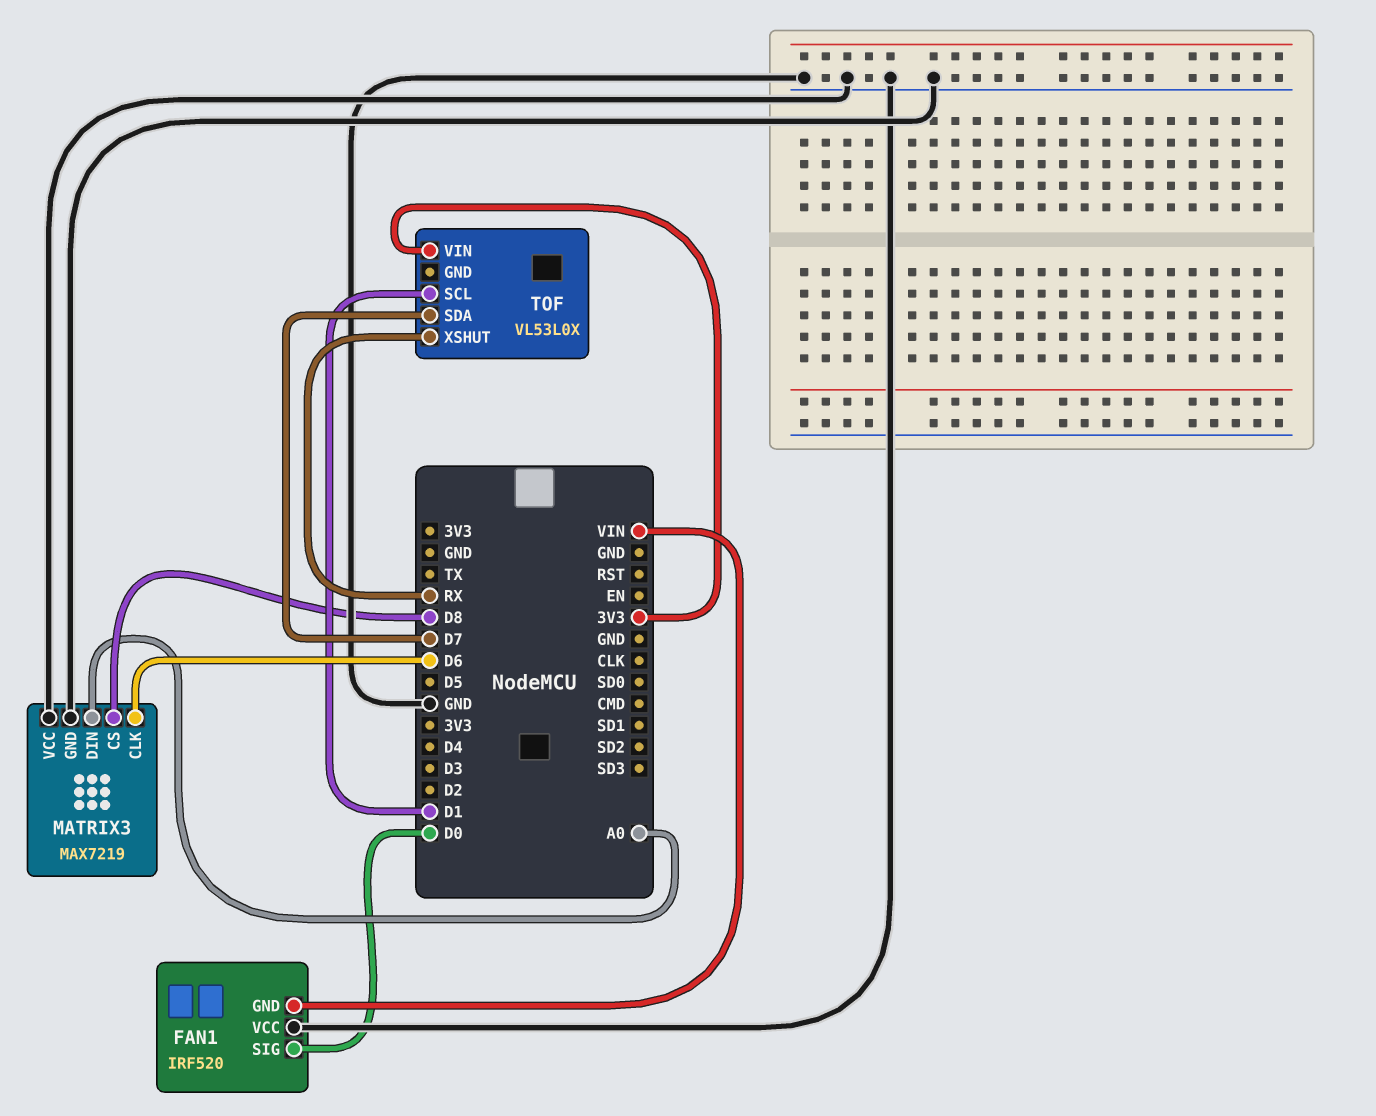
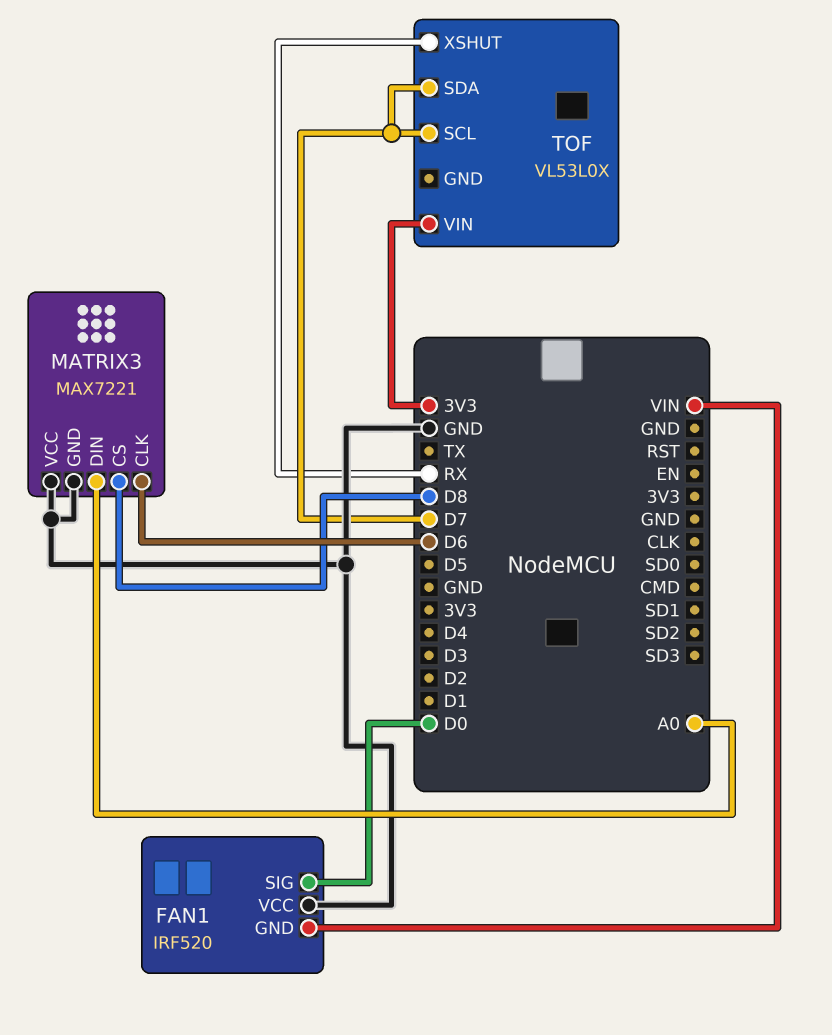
MATRIX3: MAX7219 -> MAX7221
TOF pin SCL: D1 -> D7

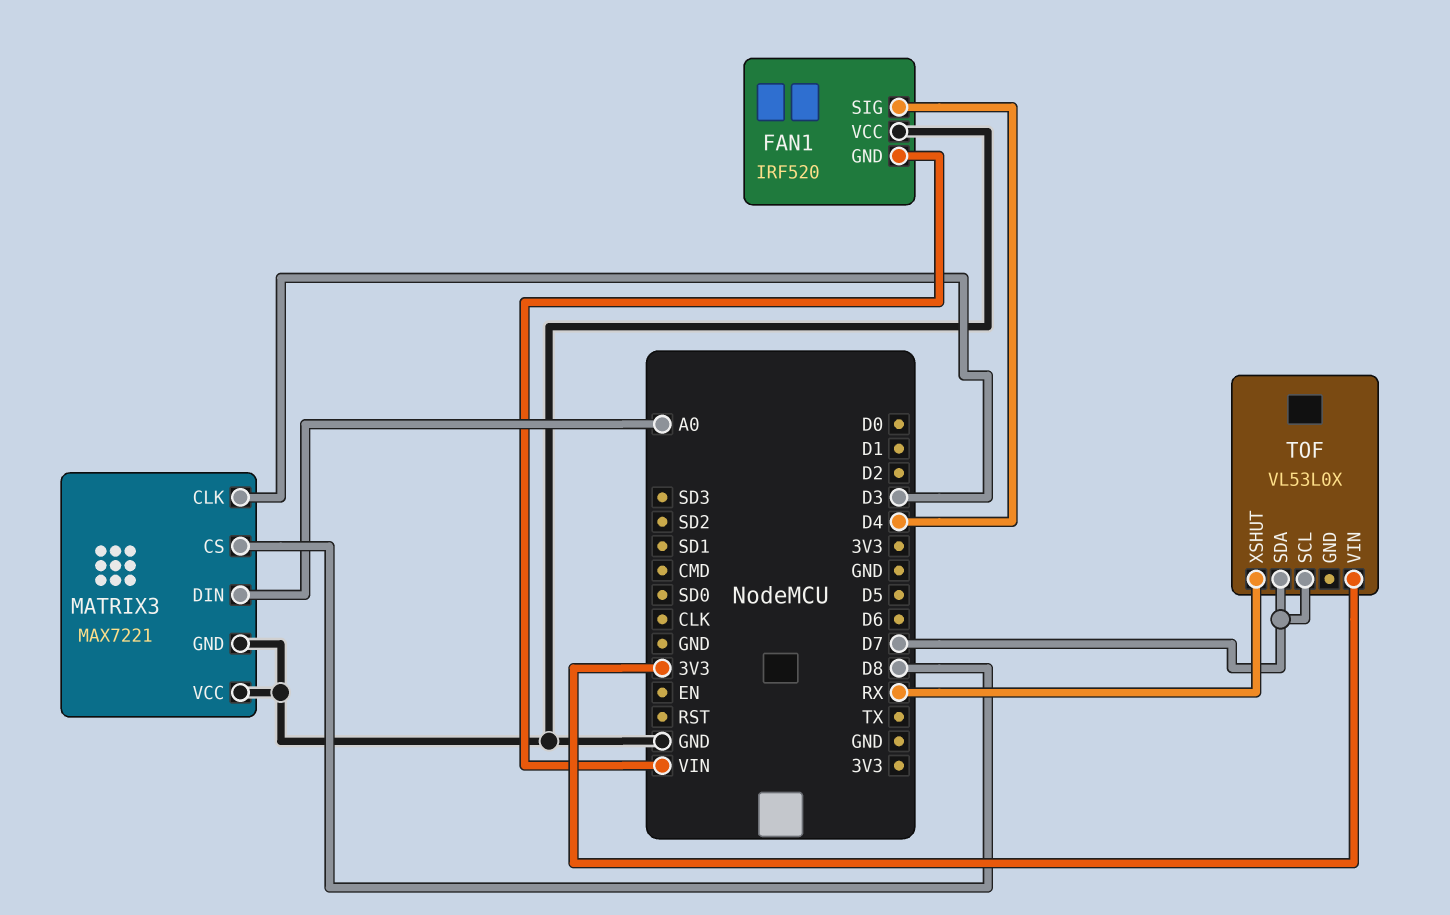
FAN1 pin SIG: D0 -> D4
MATRIX3 pin CLK: D6 -> D3

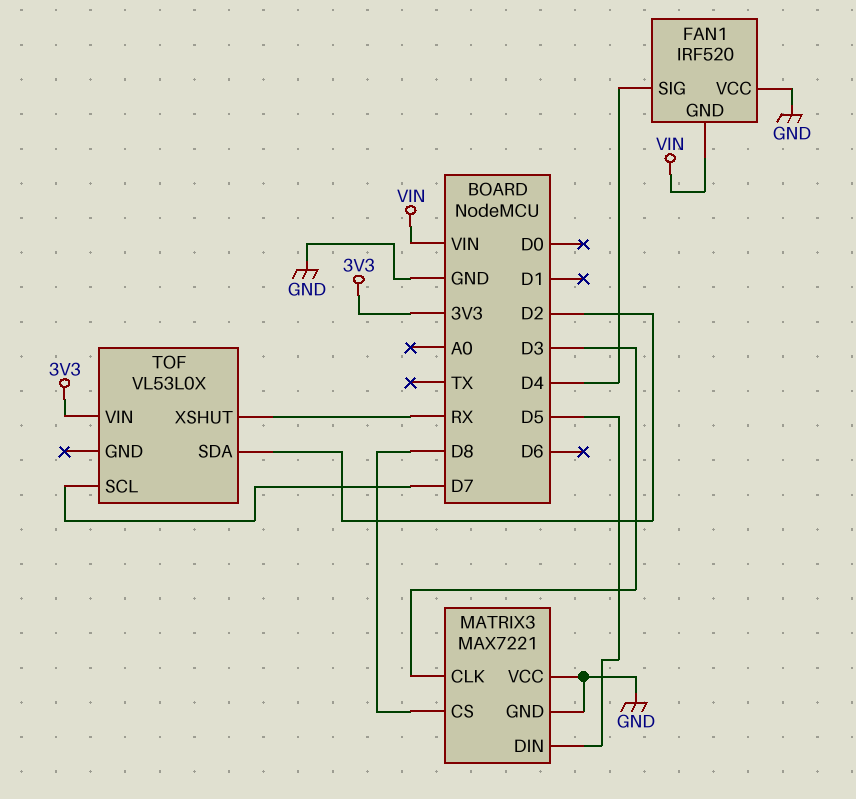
MATRIX3 pin DIN: A0 -> D5
TOF pin SDA: D7 -> D2

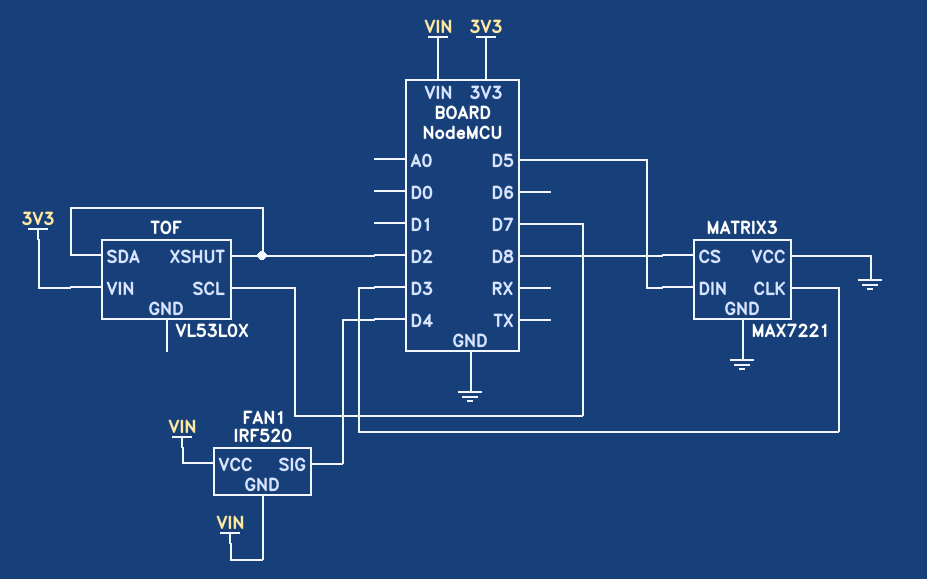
FAN1 pin VCC: GND -> VIN
TOF pin XSHUT: RX -> D2

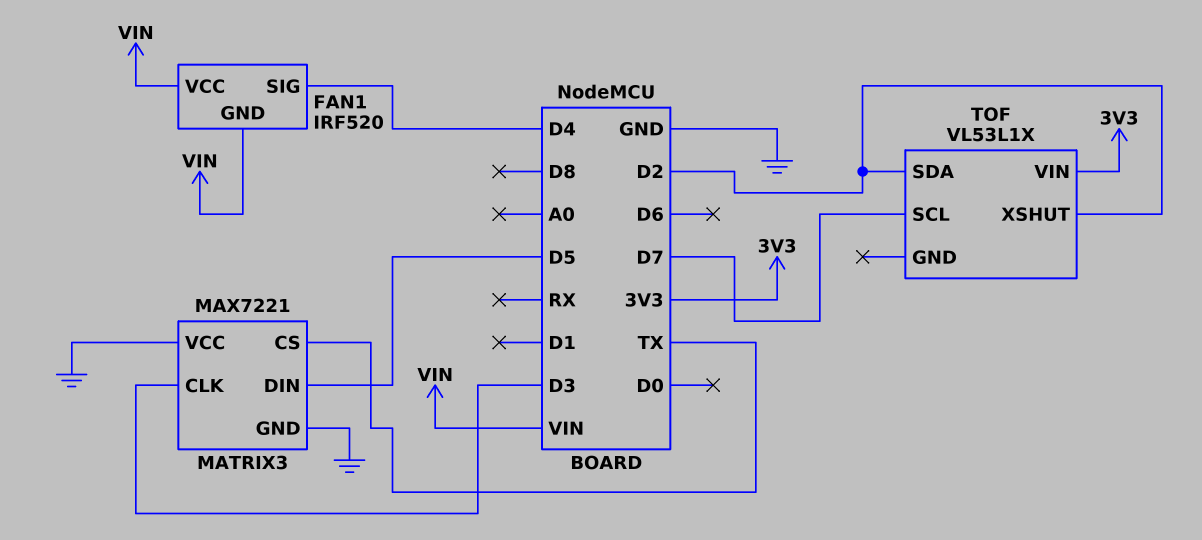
MATRIX3 pin CS: D8 -> TX
TOF: VL53L0X -> VL53L1X

